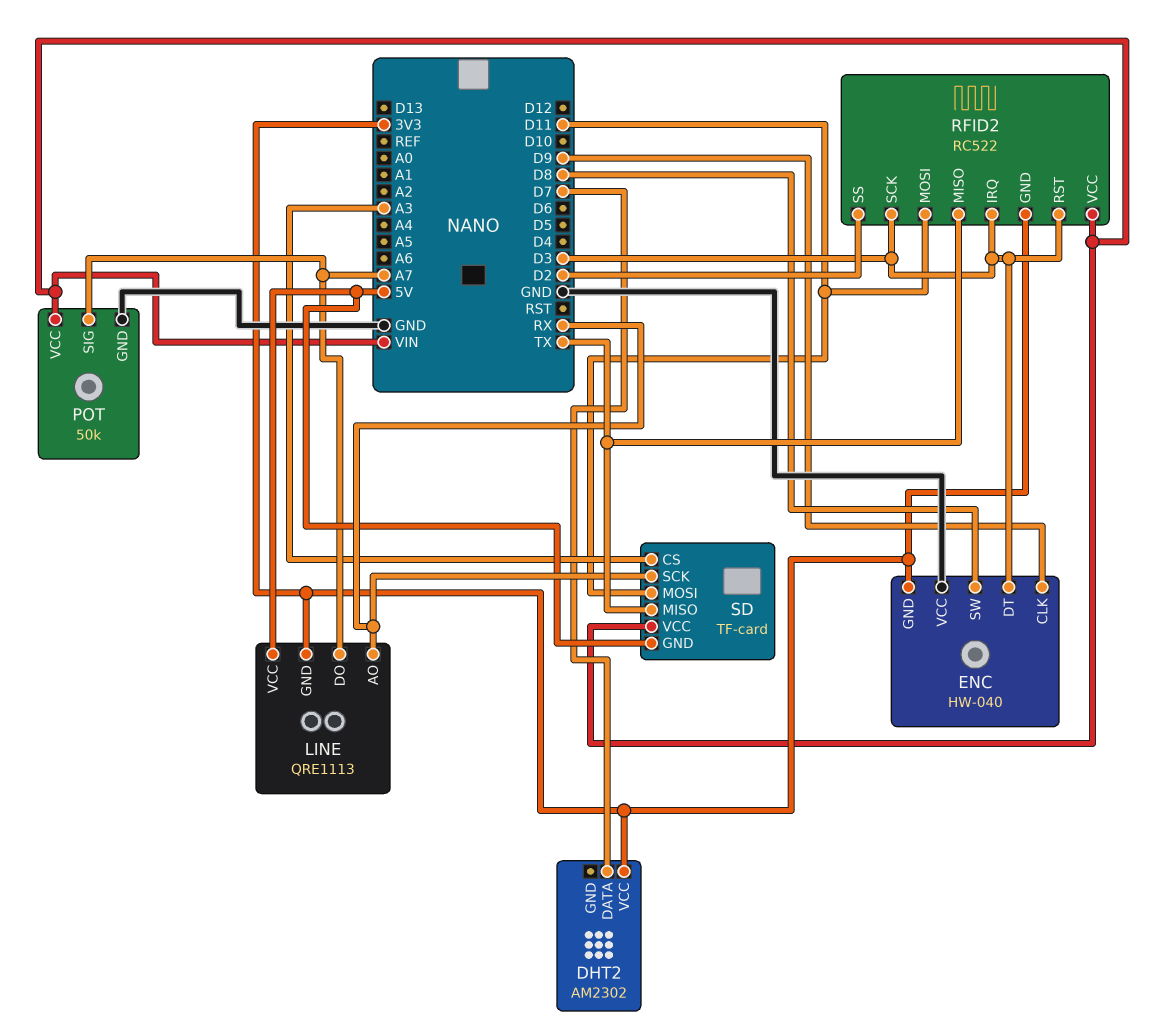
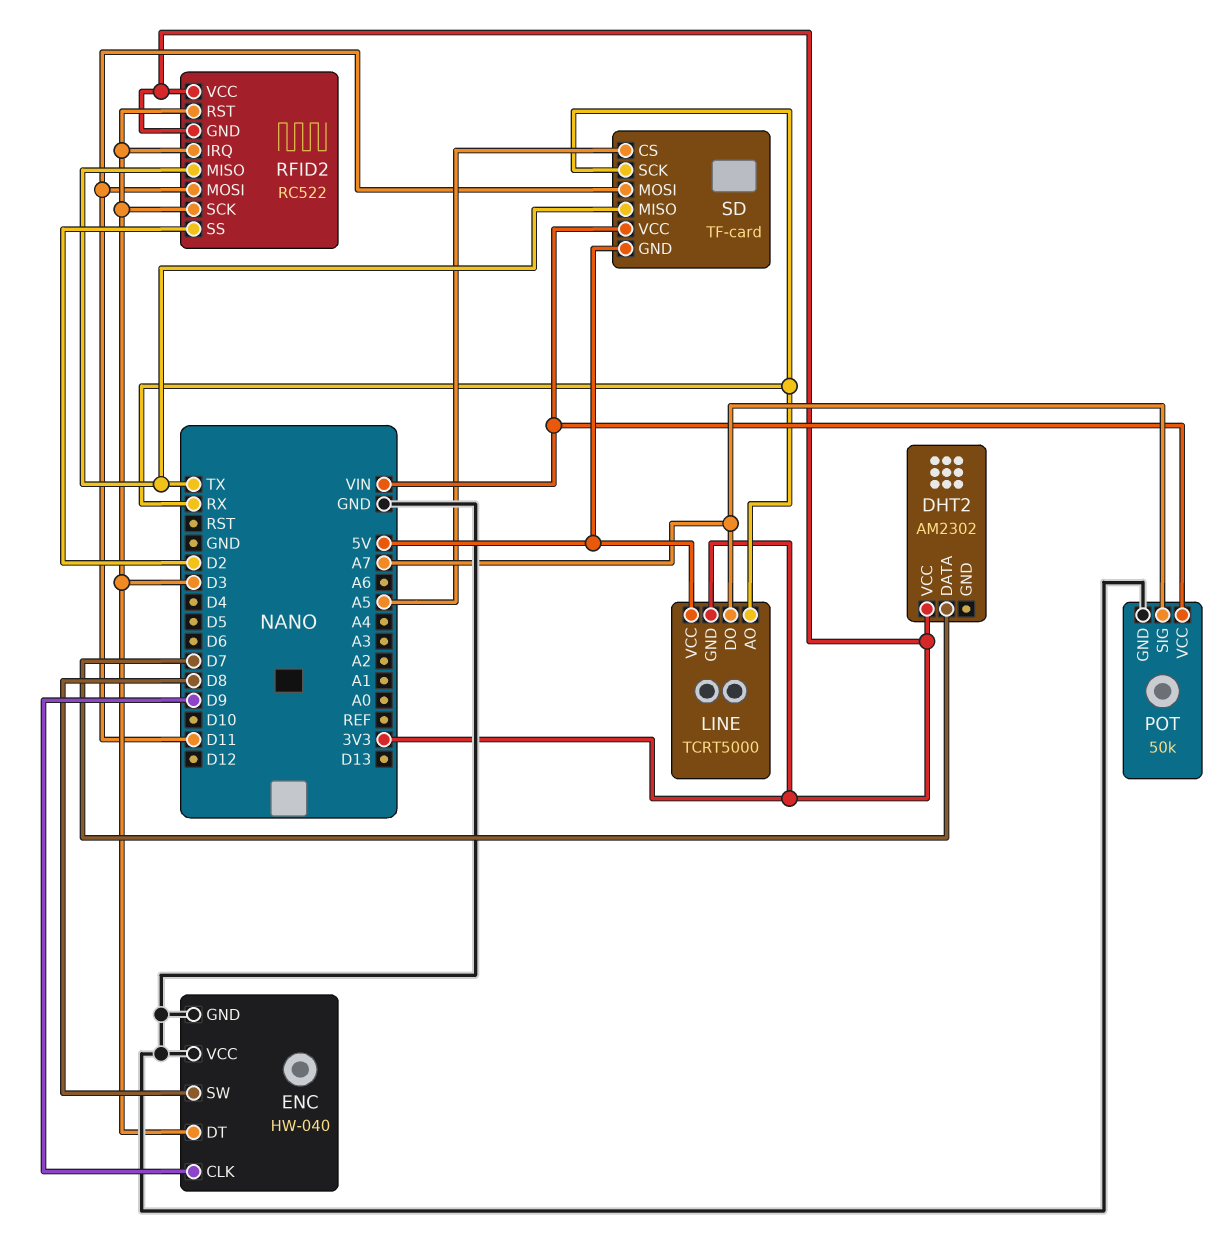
ENC pin GND: 3V3 -> GND
LINE: QRE1113 -> TCRT5000
RFID2 pin VCC: VIN -> 3V3
SD pin CS: A3 -> A5

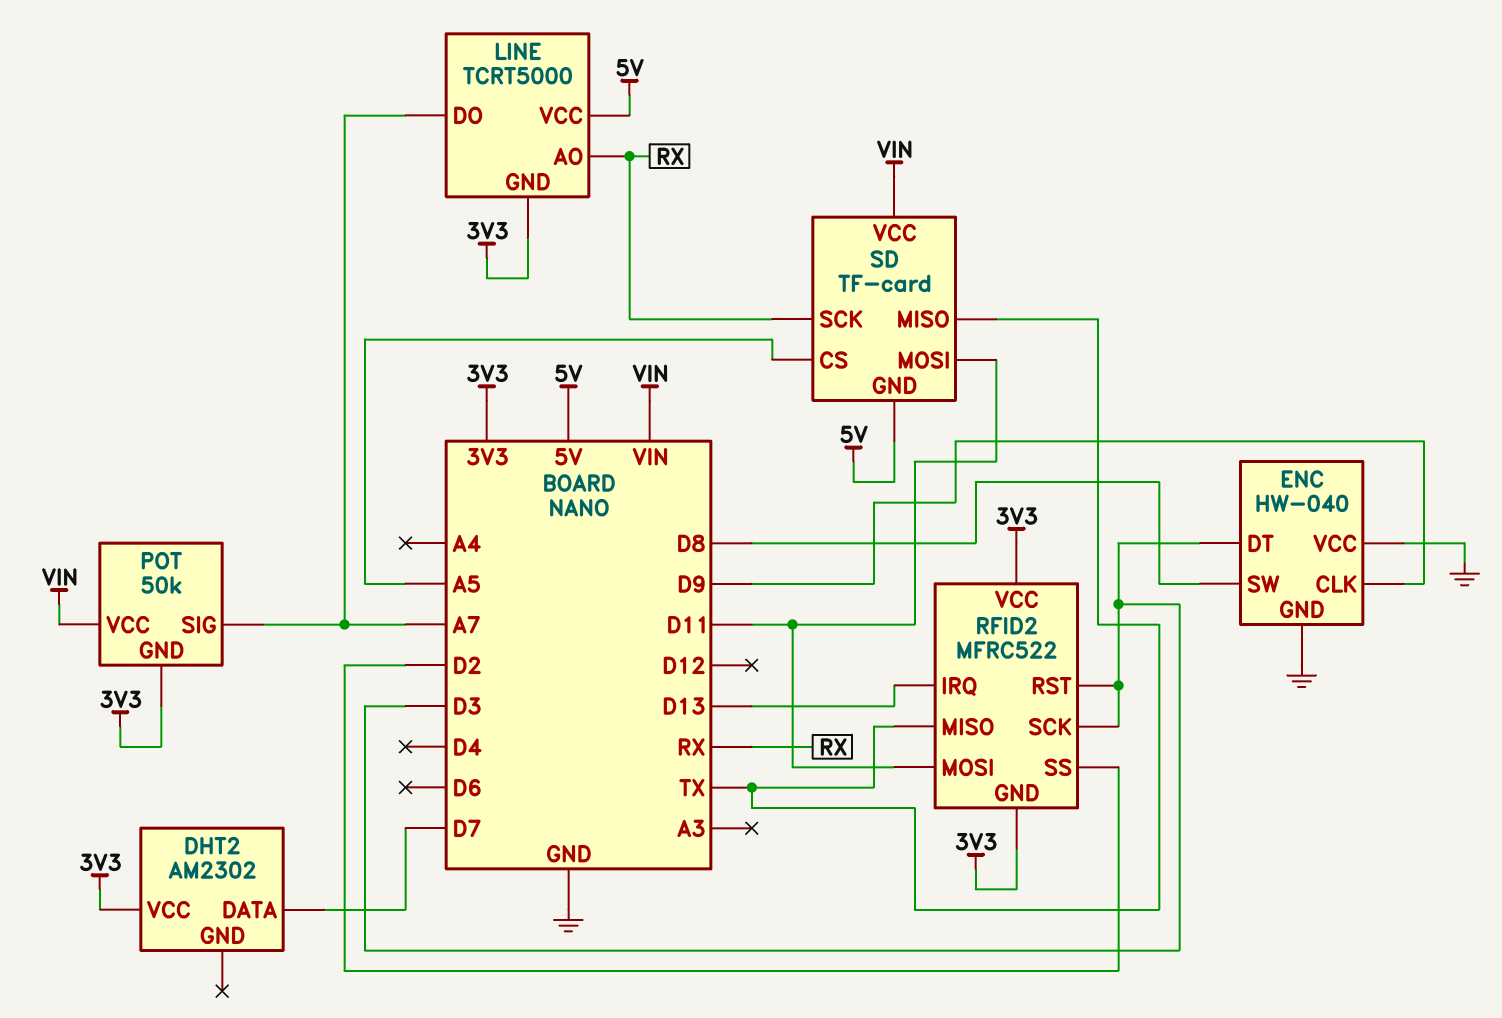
POT pin GND: GND -> 3V3
RFID2: RC522 -> MFRC522
RFID2 pin IRQ: D3 -> D13

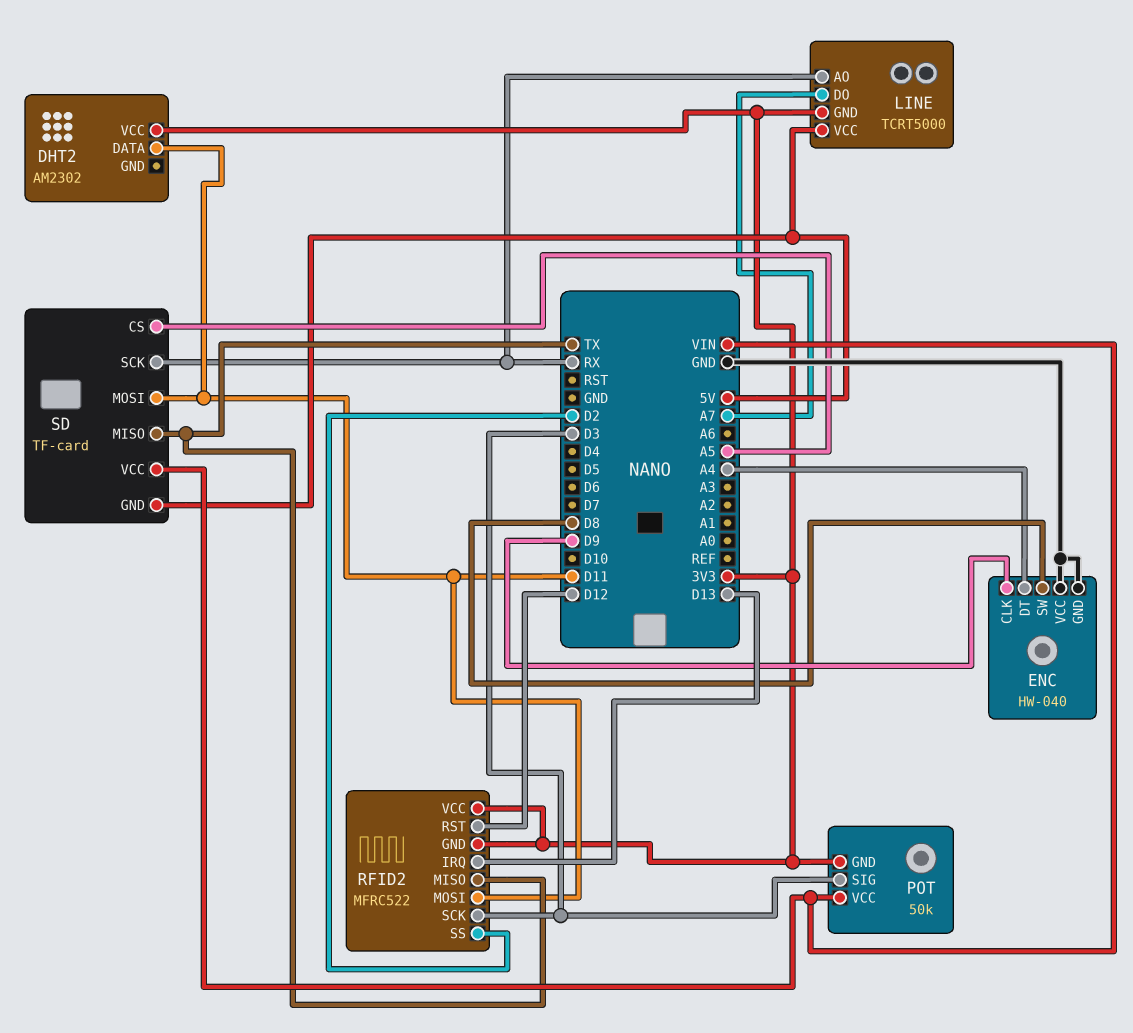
DHT2 pin DATA: D7 -> D11
ENC pin DT: D3 -> A4
POT pin SIG: A7 -> D3
RFID2 pin RST: D3 -> D12

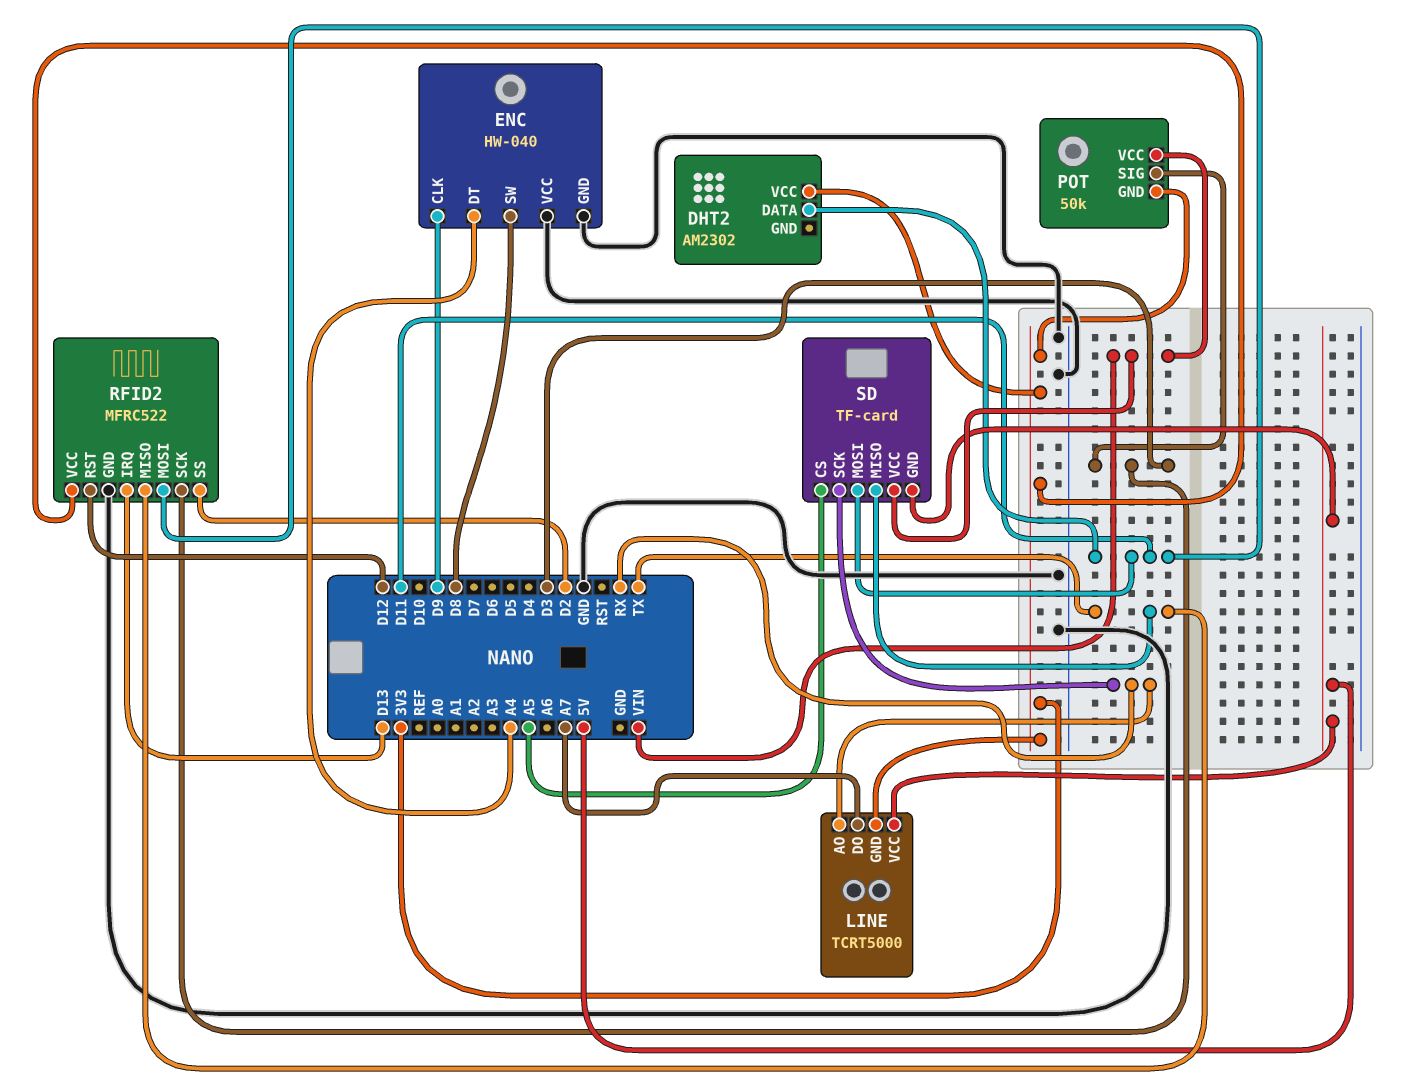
RFID2 pin GND: 3V3 -> GND

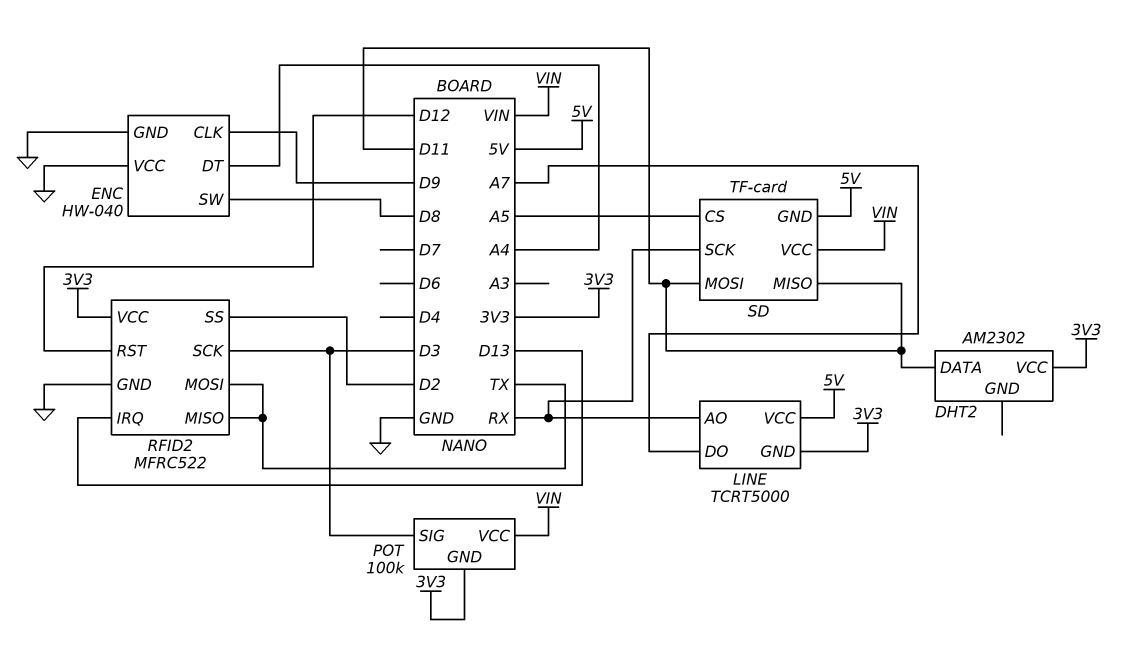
POT: 50k -> 100k
RFID2 pin MOSI: D11 -> TX
SD pin MISO: TX -> D11

